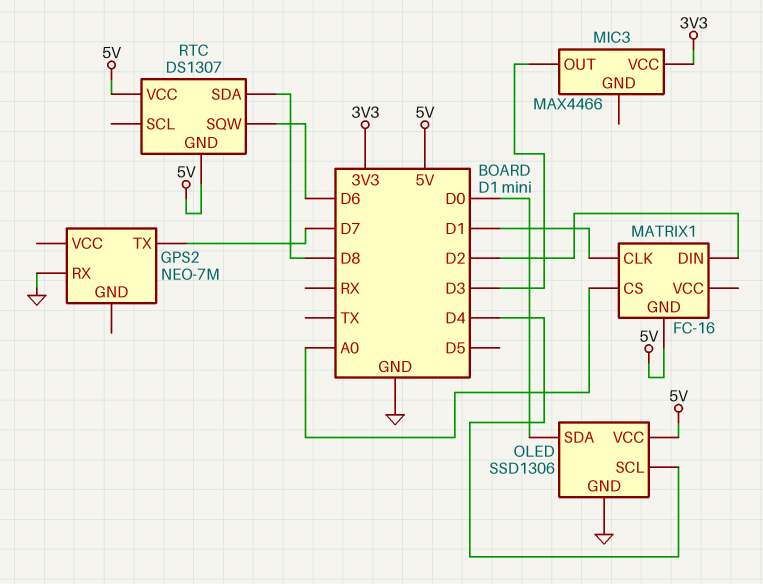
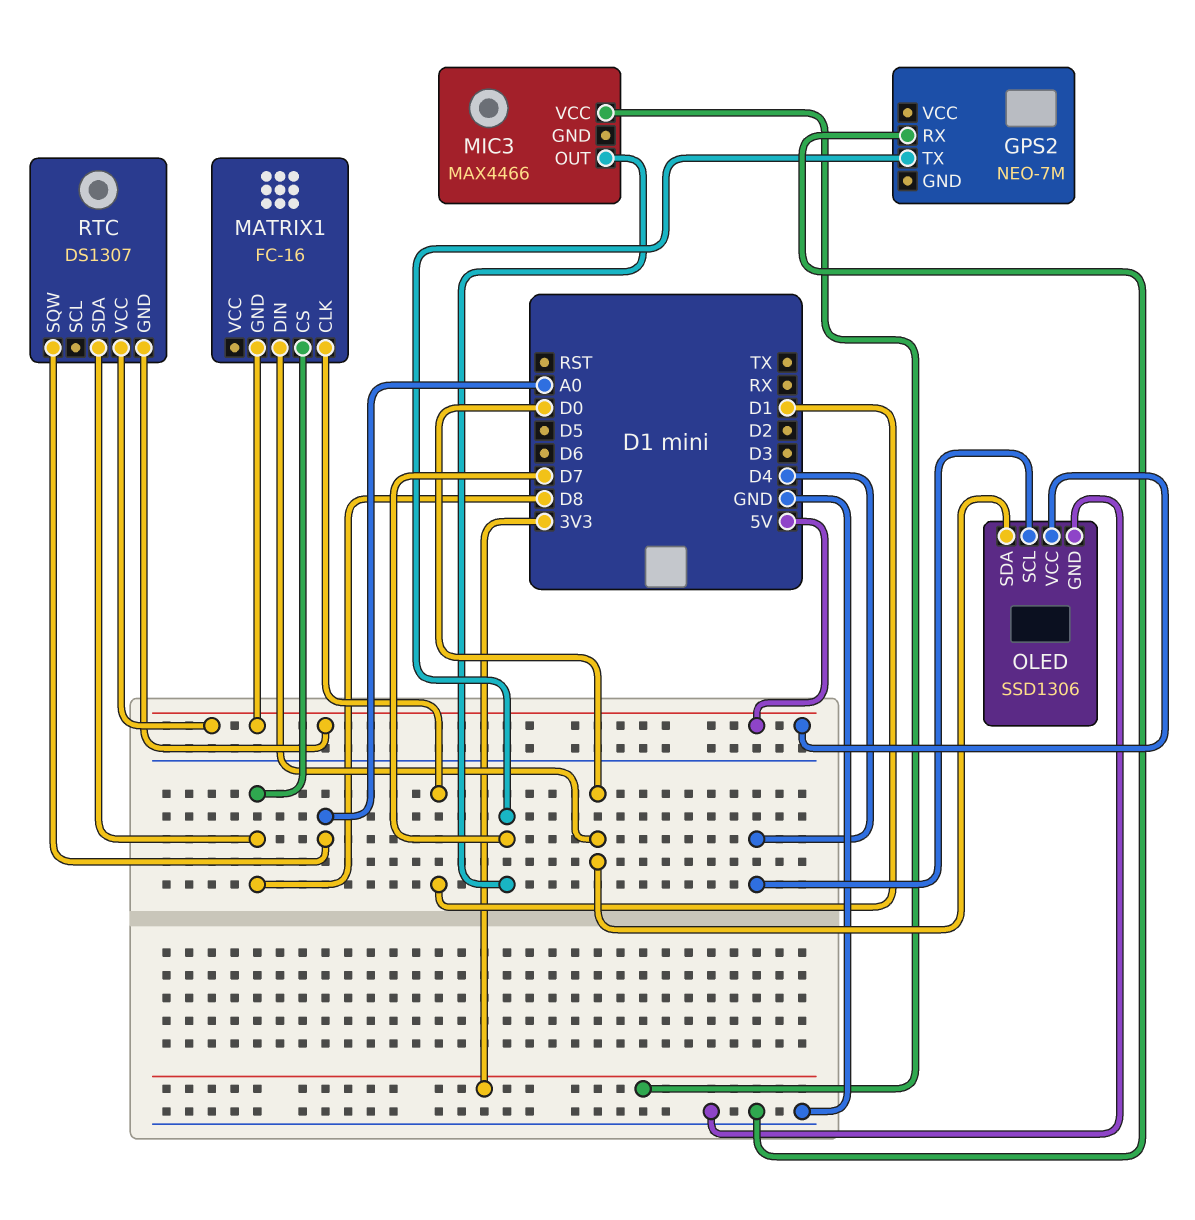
MATRIX1 pin CS: A0 -> D8
MATRIX1 pin DIN: D2 -> D0
MIC3 pin OUT: D3 -> D7
RTC pin SQW: D6 -> A0

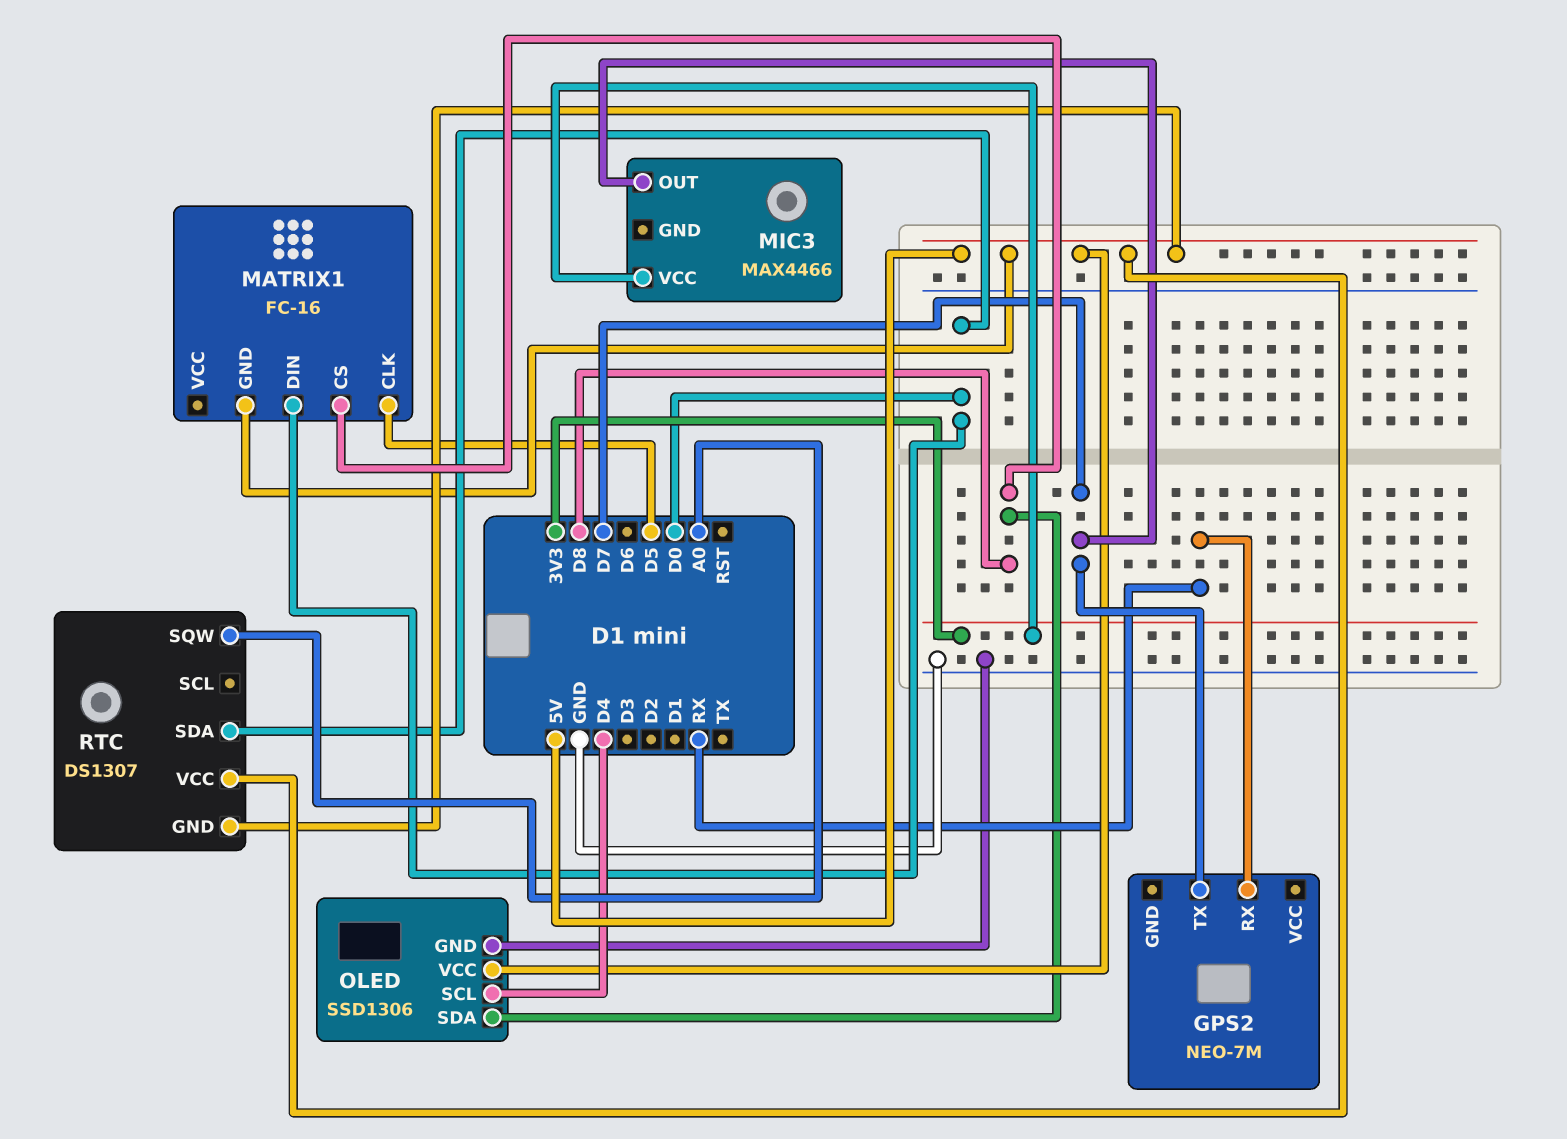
GPS2 pin RX: GND -> RX
MATRIX1 pin CLK: D1 -> D5
OLED pin SDA: D0 -> D8
RTC pin SDA: D8 -> D0

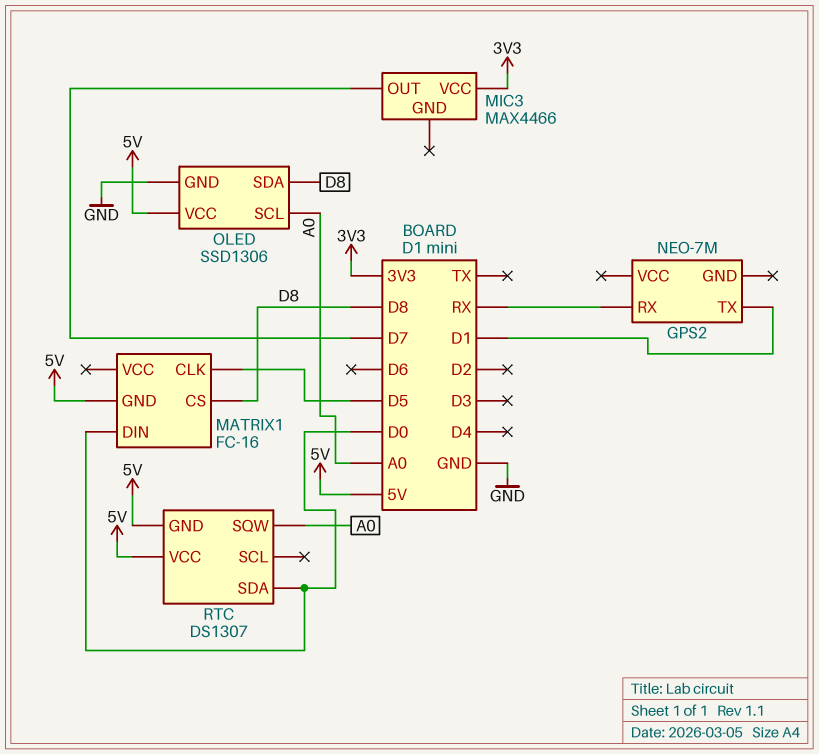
GPS2 pin TX: D7 -> D1
OLED pin SCL: D4 -> A0

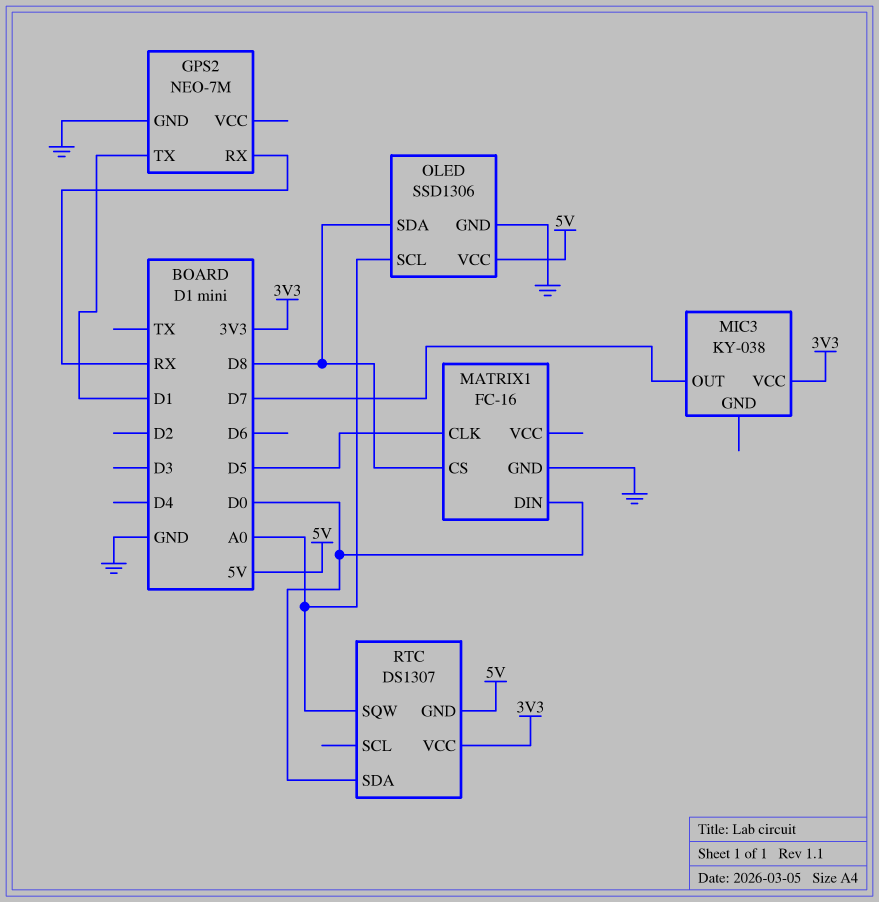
GPS2 pin GND: none -> GND
MATRIX1 pin GND: 5V -> GND
MIC3: MAX4466 -> KY-038
RTC pin VCC: 5V -> 3V3

